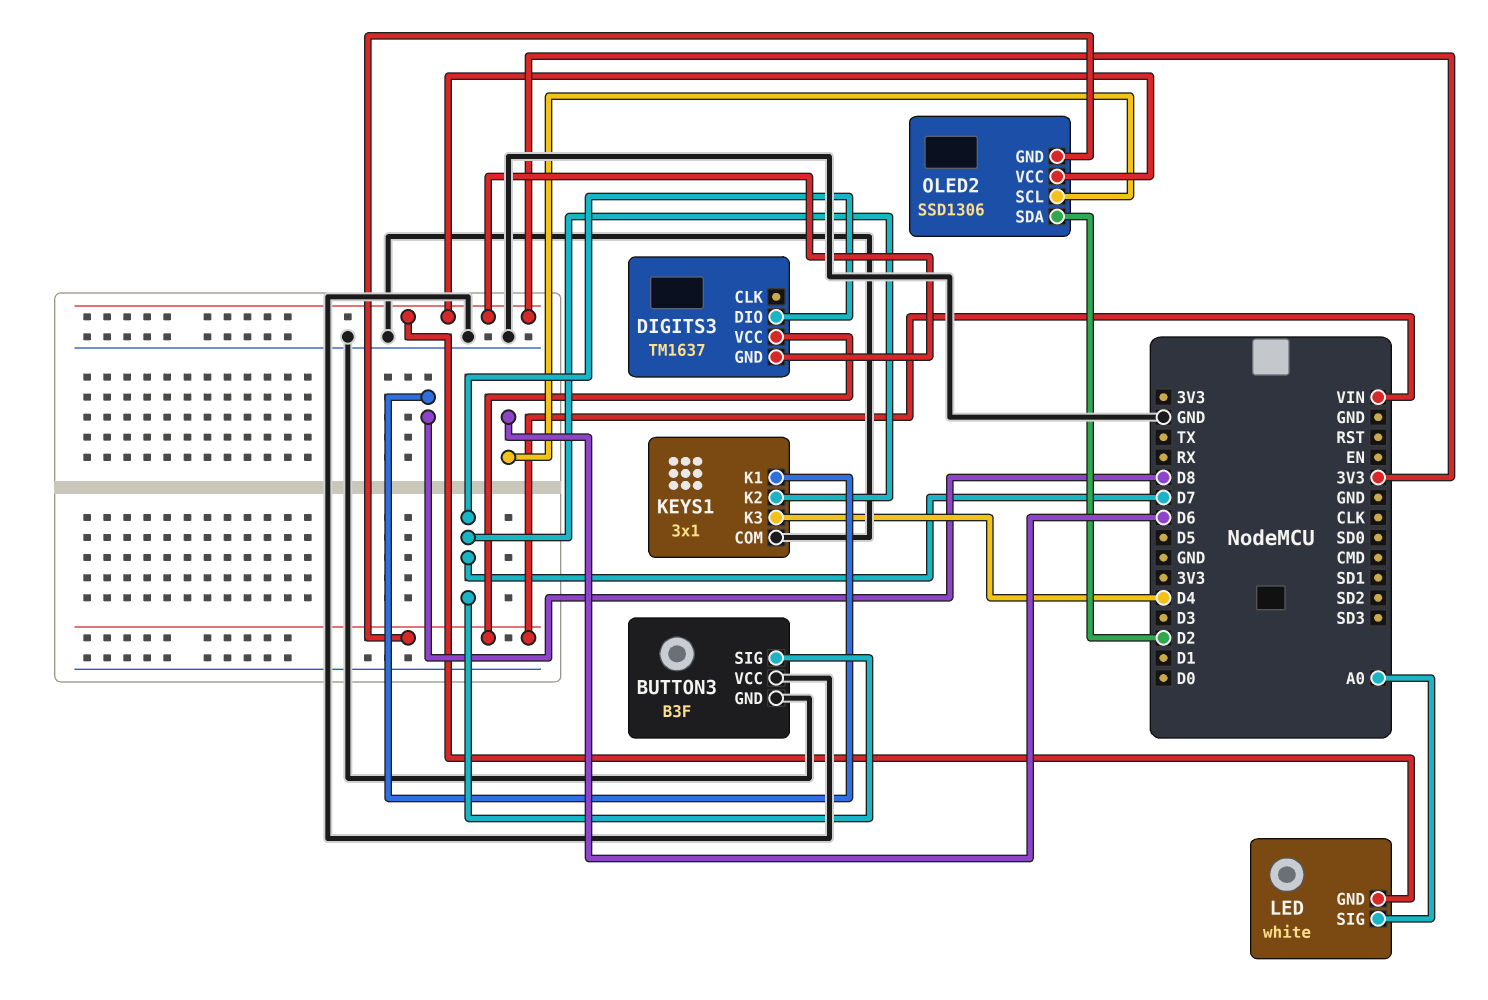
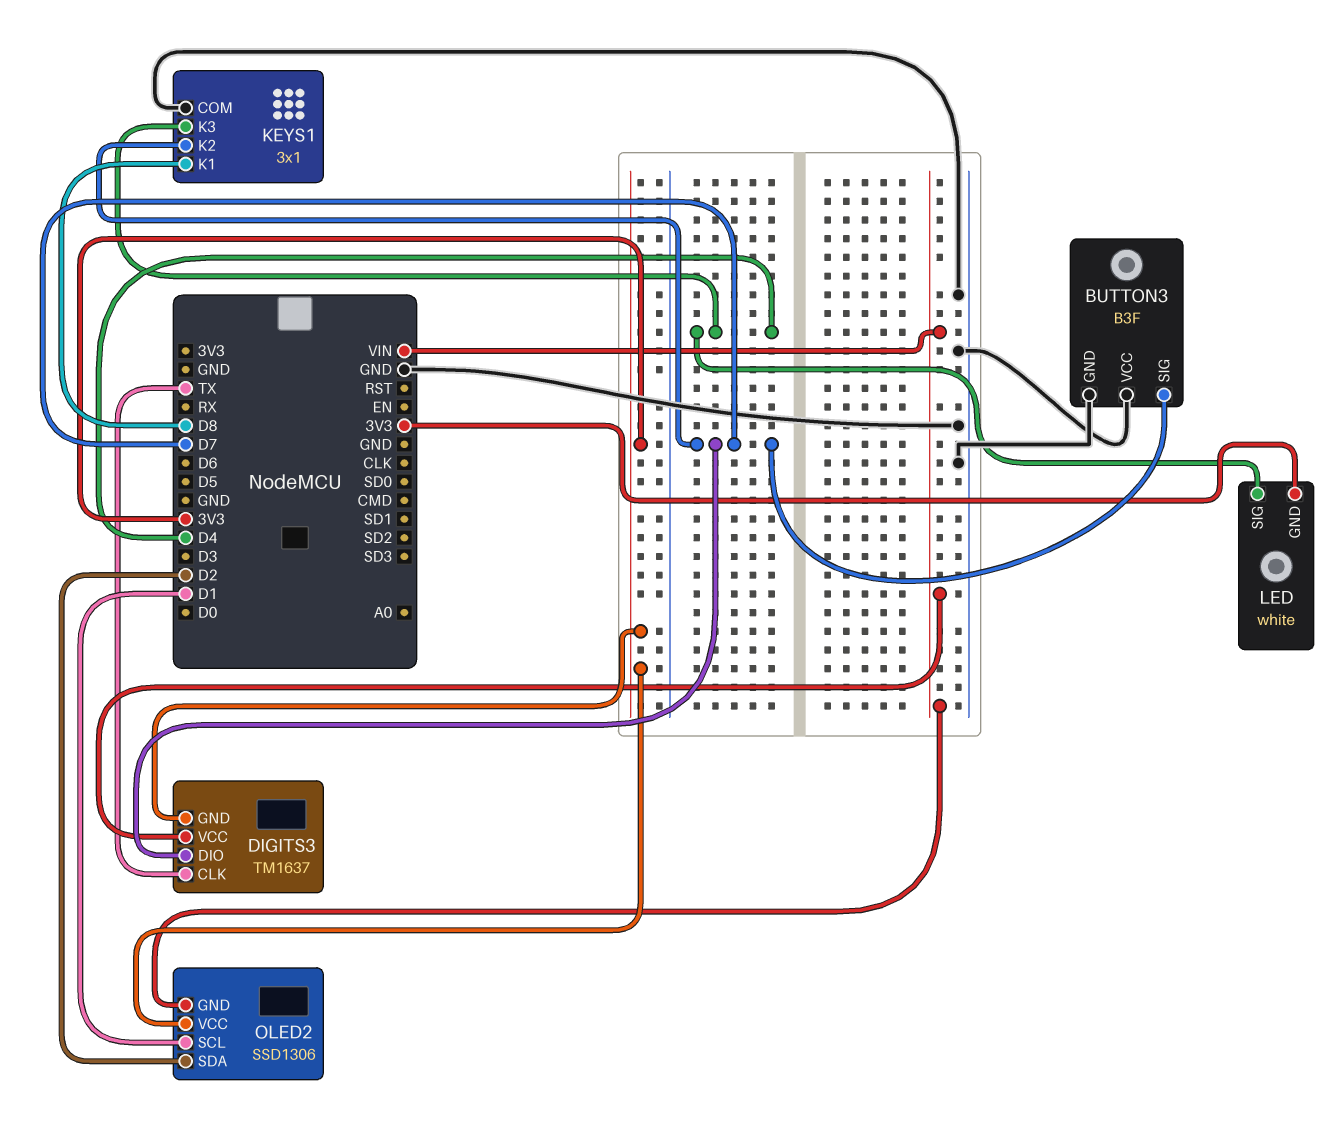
DIGITS3 pin CLK: none -> TX
LED pin SIG: A0 -> D4
OLED2 pin SCL: D6 -> D1

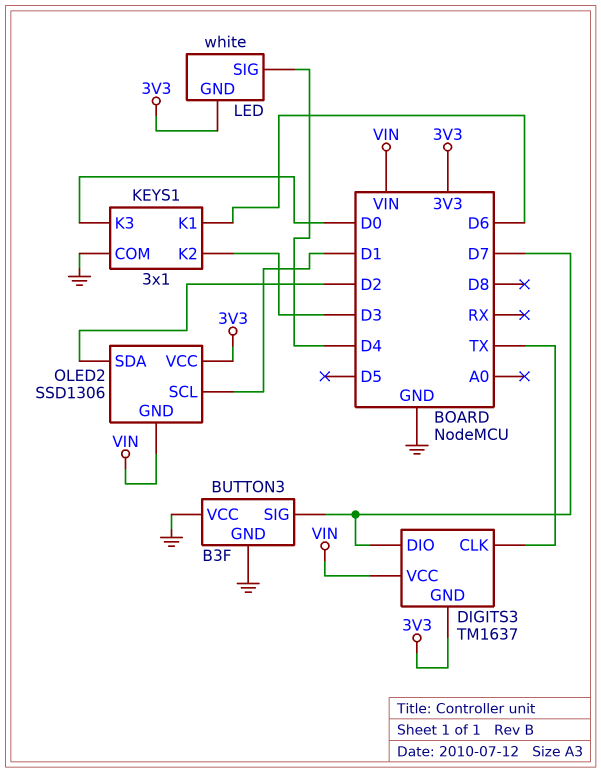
KEYS1 pin K1: D8 -> D6
KEYS1 pin K2: D7 -> D3
KEYS1 pin K3: D4 -> D0

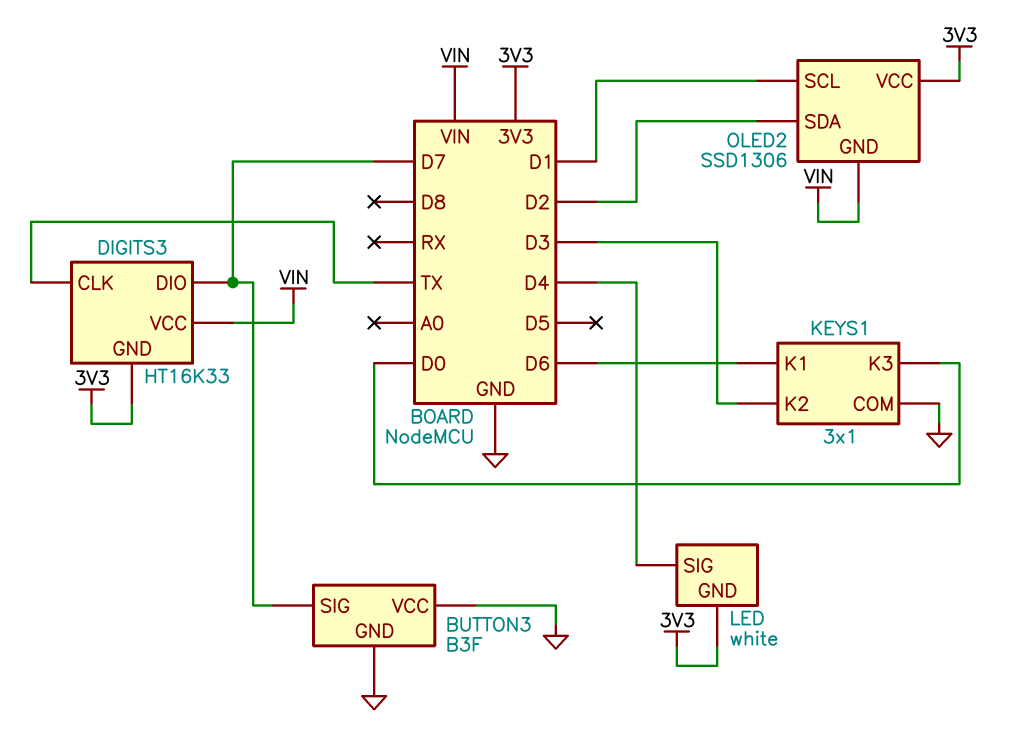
DIGITS3: TM1637 -> HT16K33

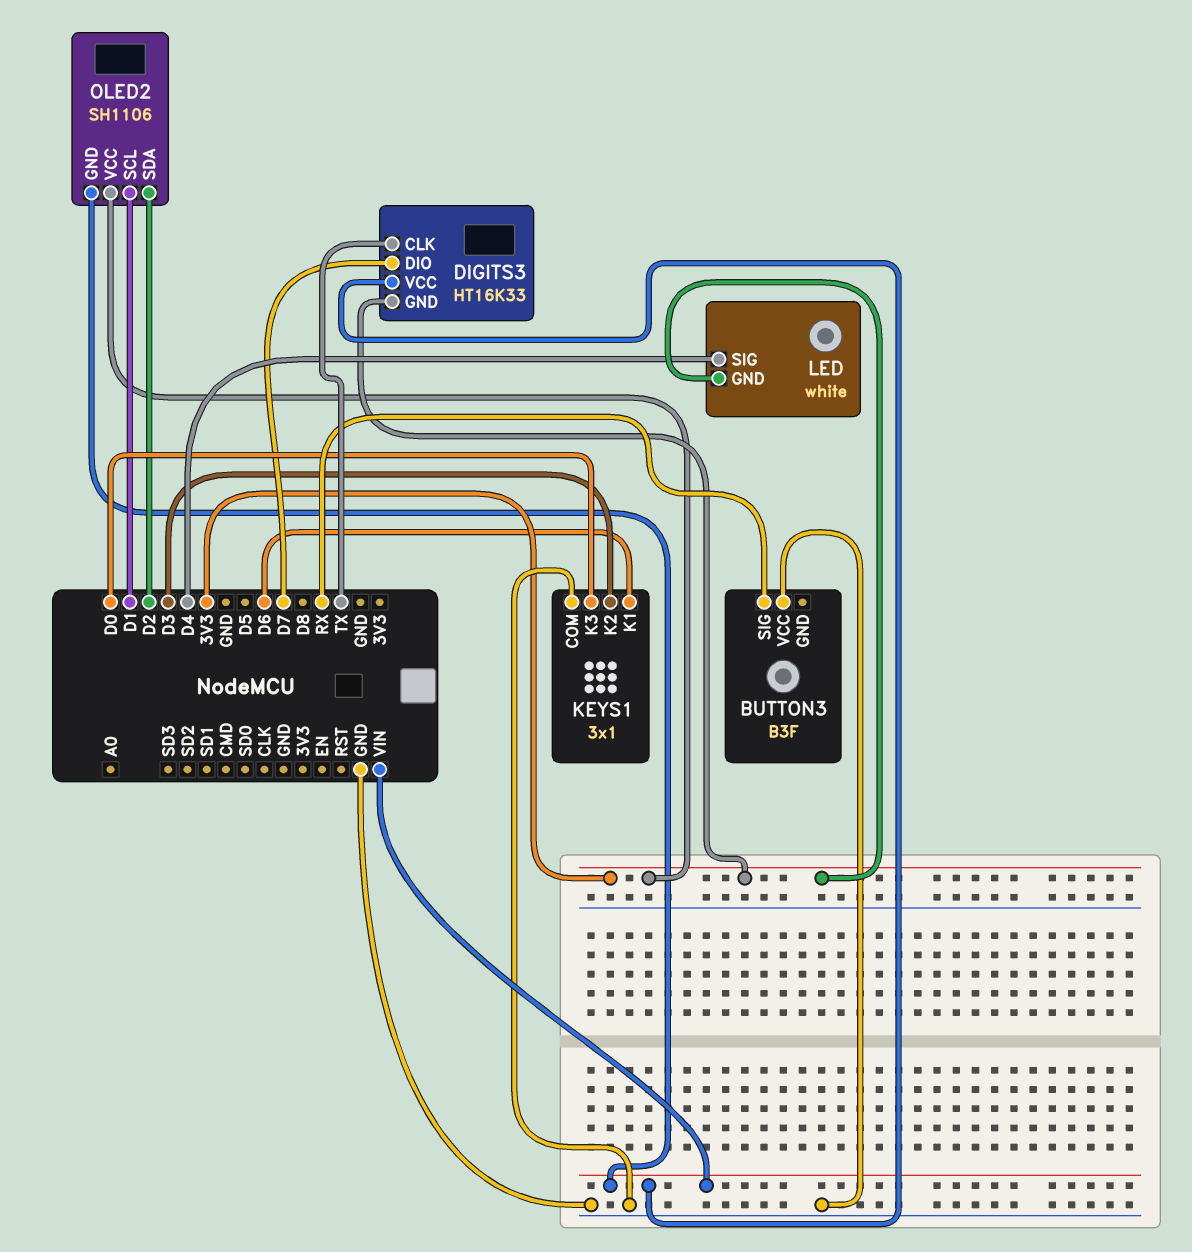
BUTTON3 pin GND: GND -> none
BUTTON3 pin SIG: D7 -> RX
OLED2: SSD1306 -> SH1106

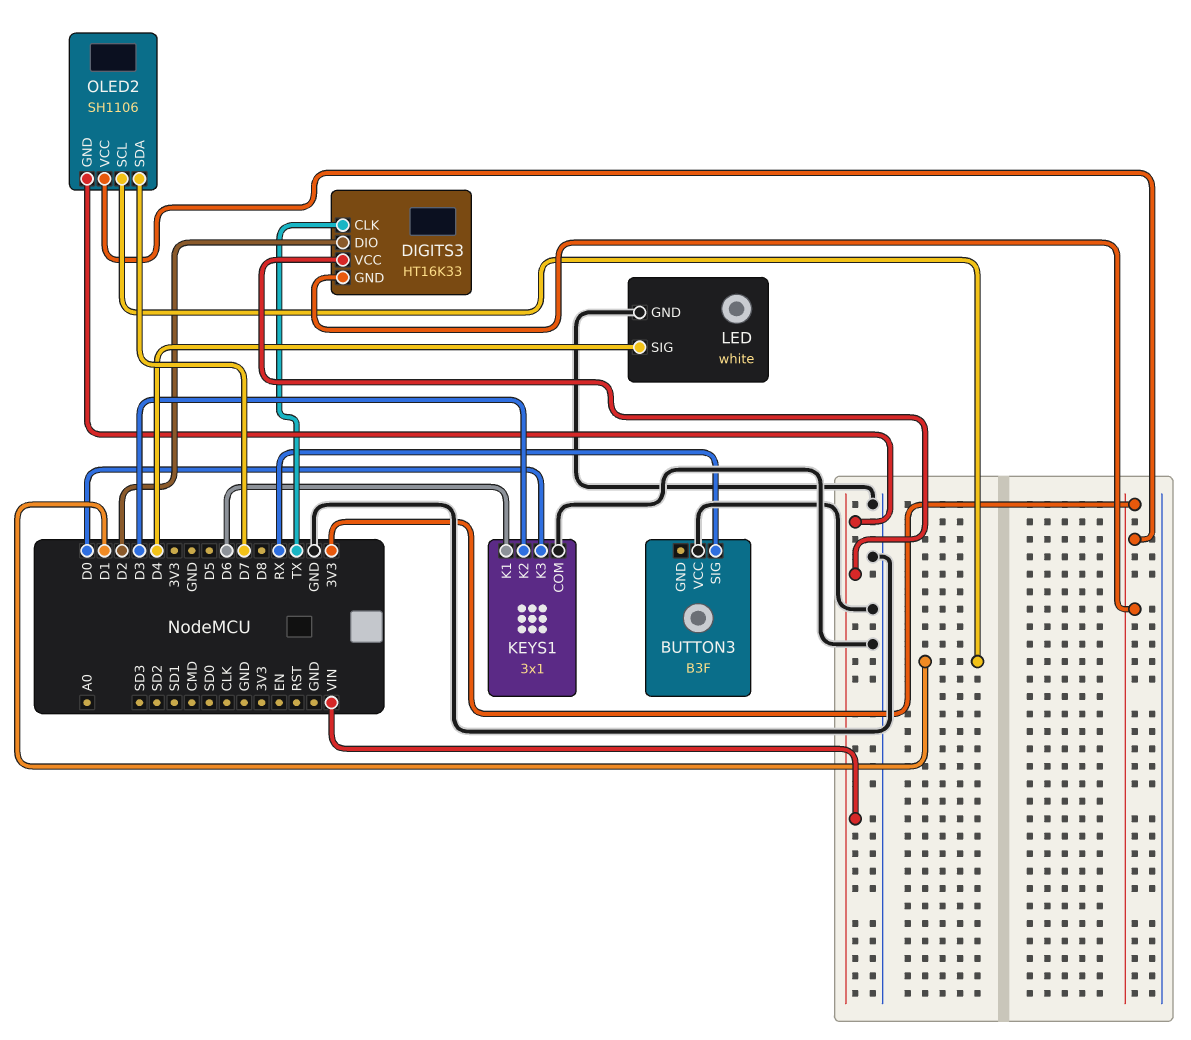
DIGITS3 pin DIO: D7 -> D2
LED pin GND: 3V3 -> GND
OLED2 pin SDA: D2 -> D7

